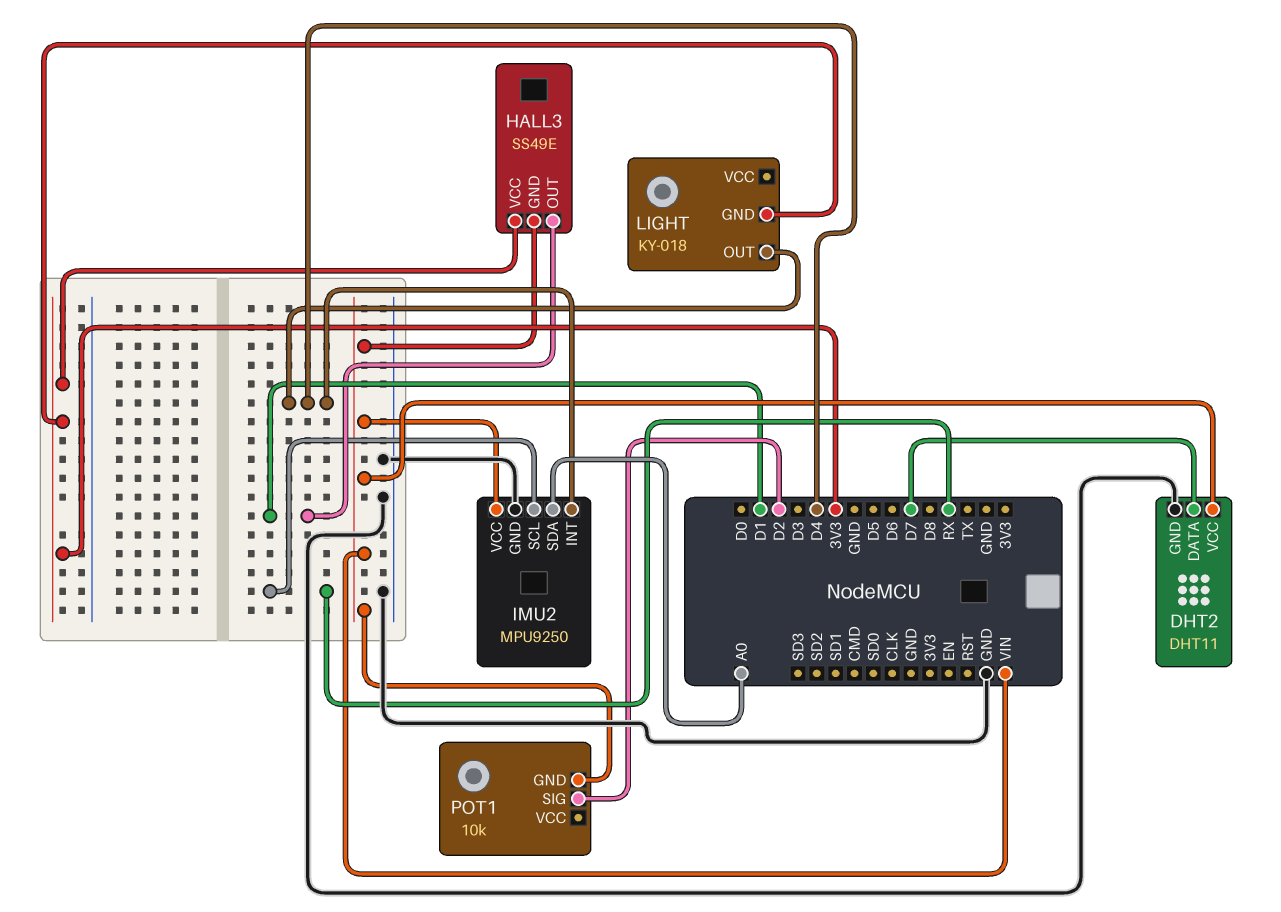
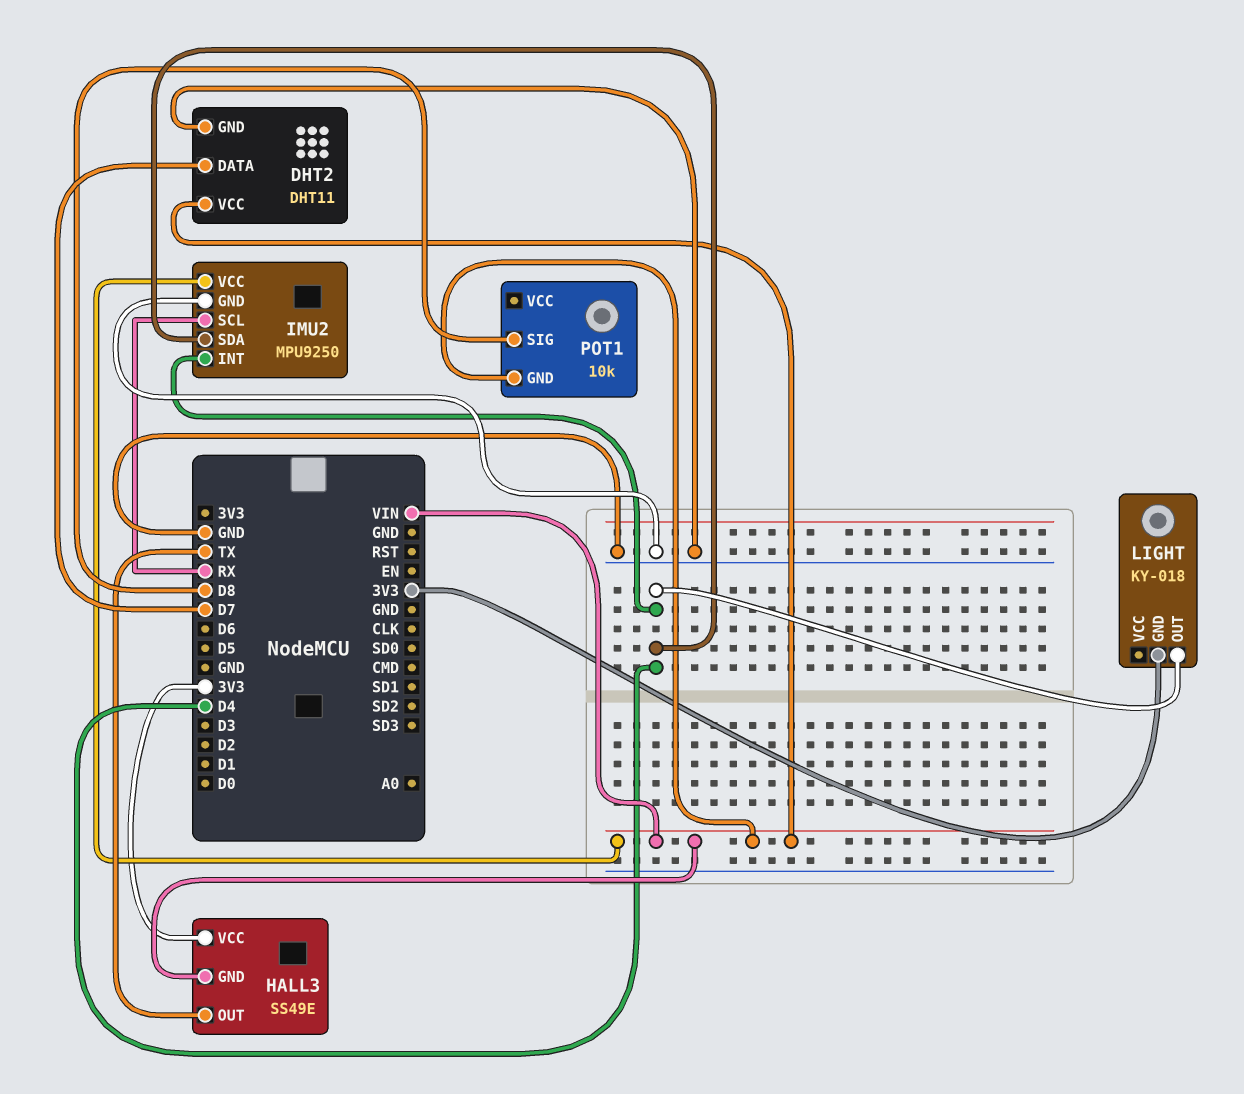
HALL3 pin OUT: D1 -> TX
IMU2 pin SDA: A0 -> D4
POT1 pin SIG: D2 -> D8

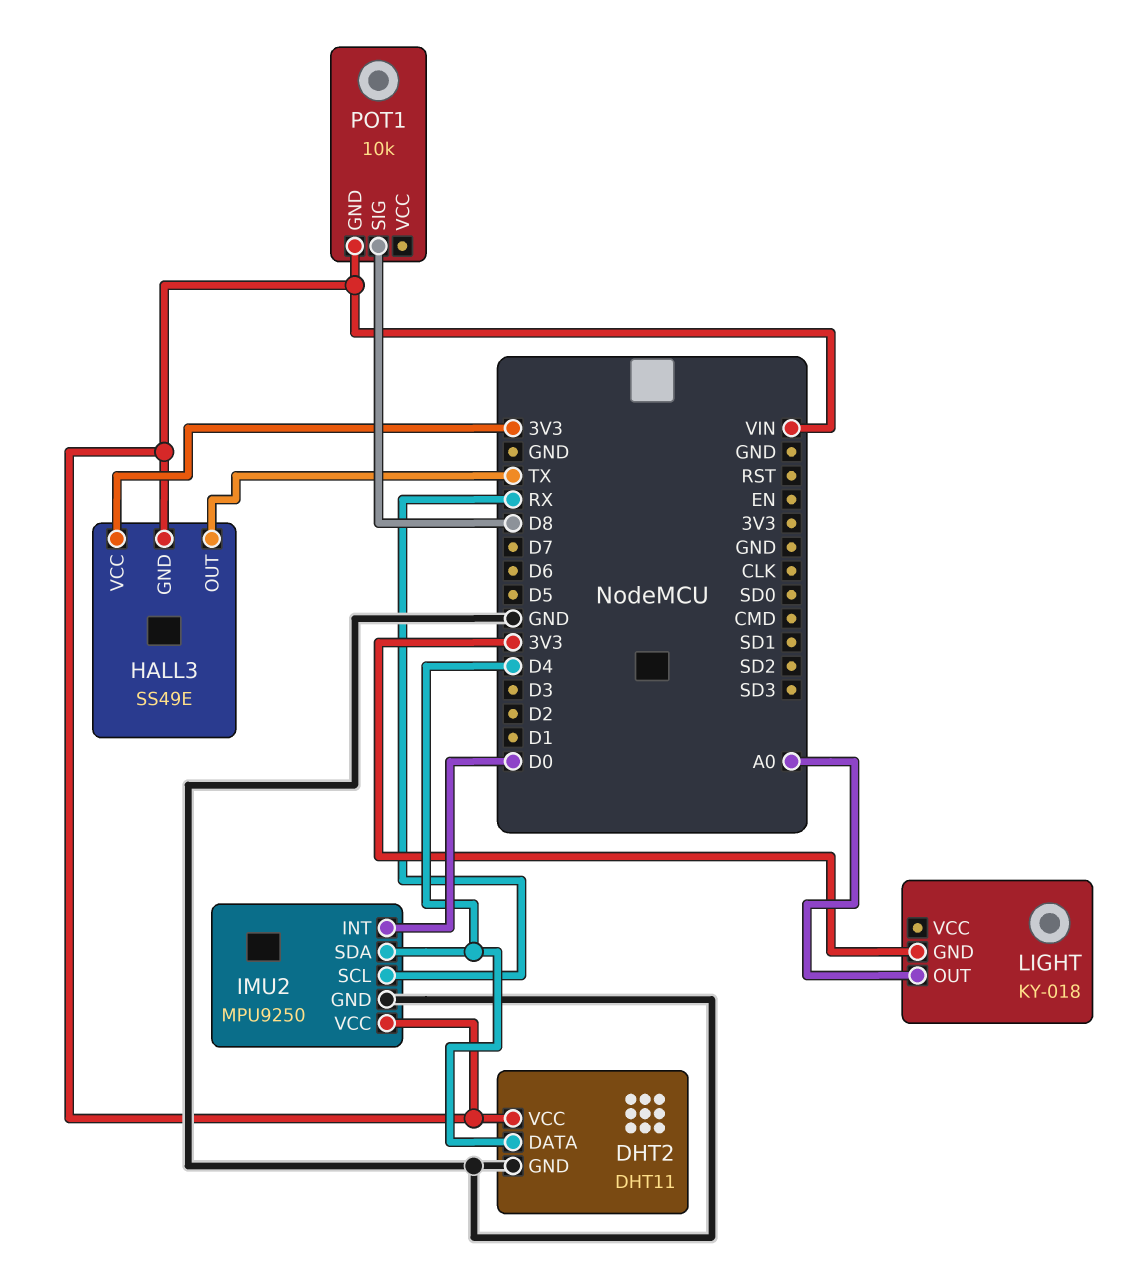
DHT2 pin DATA: D7 -> D4
IMU2 pin INT: D4 -> D0
LIGHT pin OUT: D4 -> A0

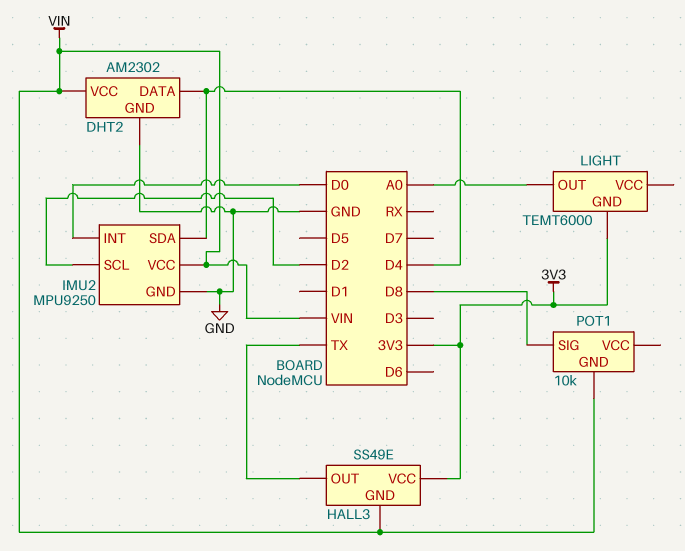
DHT2: DHT11 -> AM2302
IMU2 pin SCL: RX -> D2
LIGHT: KY-018 -> TEMT6000

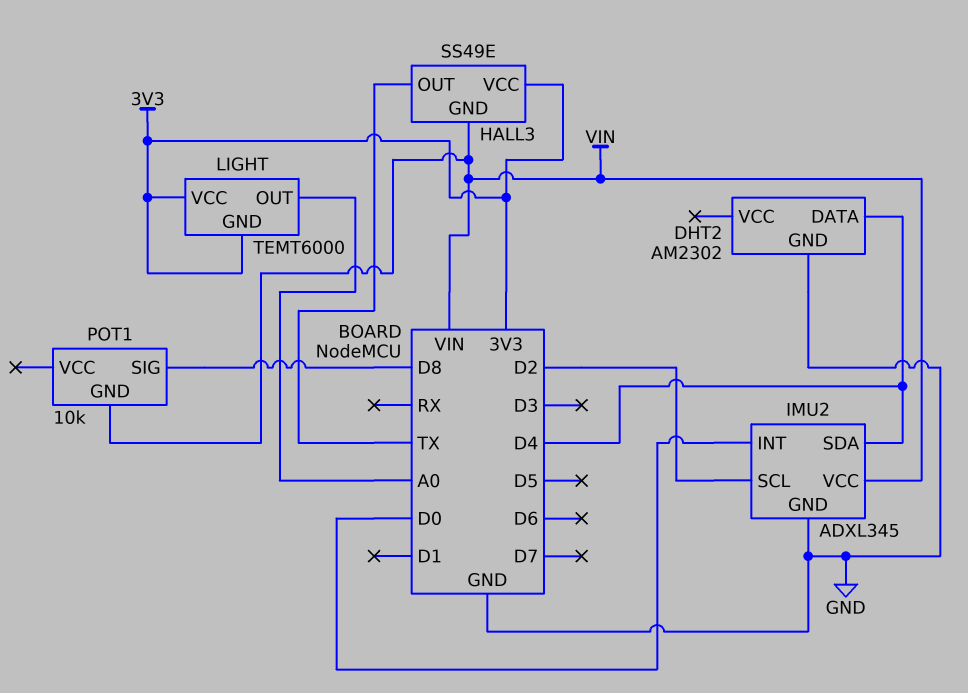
DHT2 pin VCC: VIN -> none
IMU2: MPU9250 -> ADXL345
LIGHT pin VCC: none -> 3V3

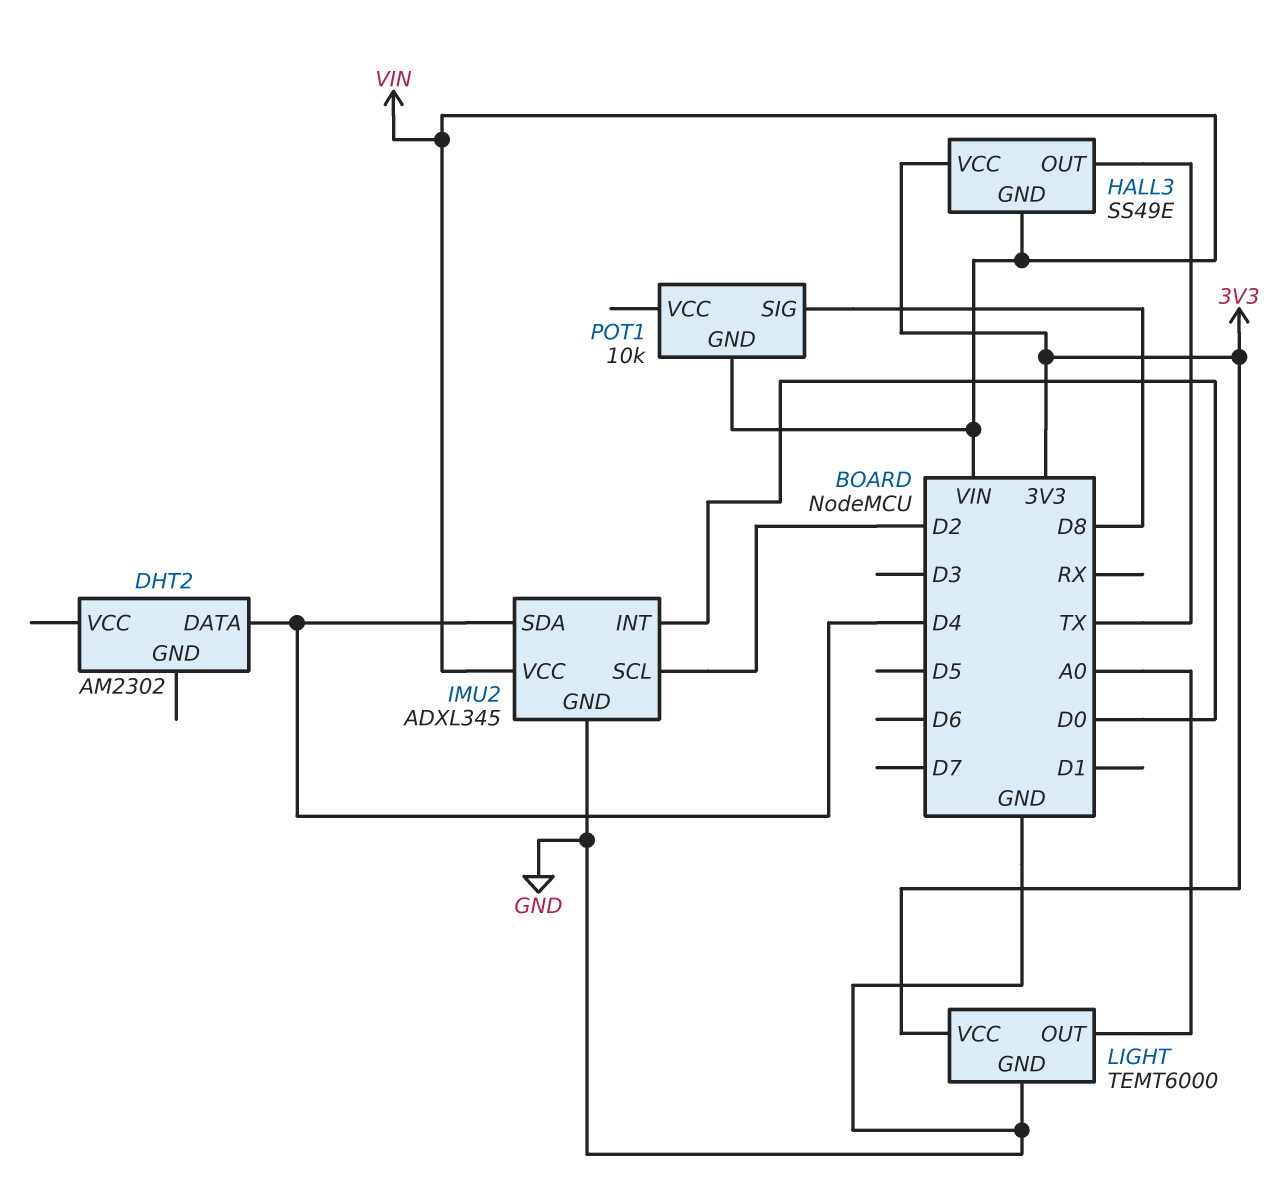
DHT2 pin GND: GND -> none
LIGHT pin GND: 3V3 -> GND

